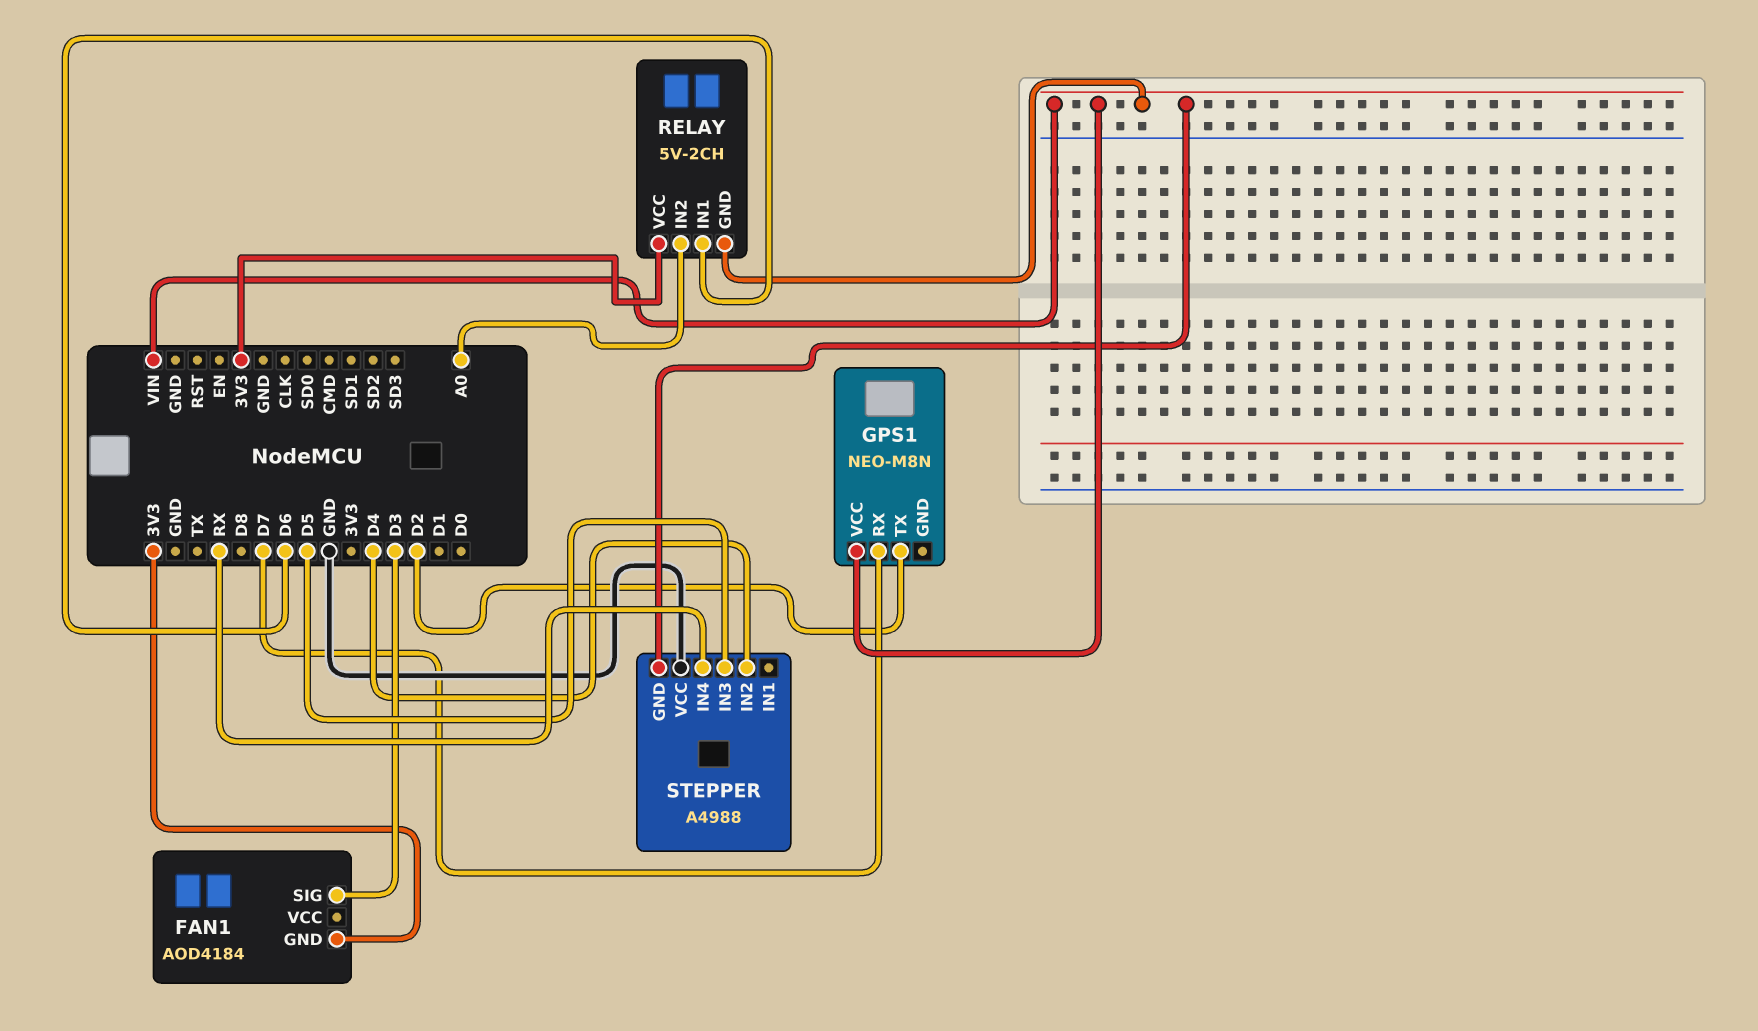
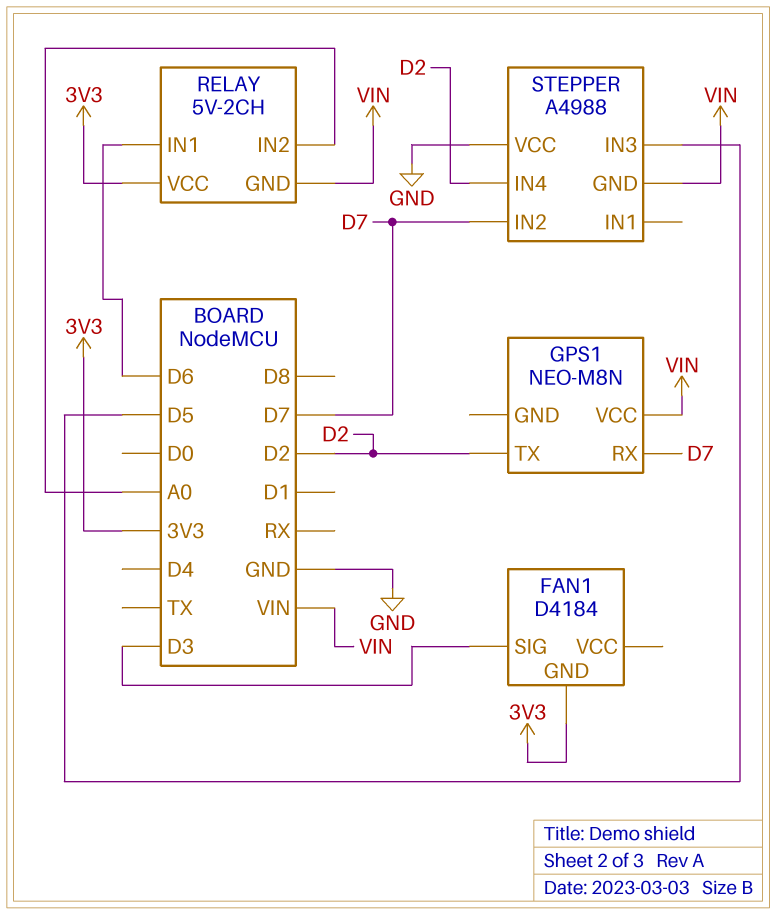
FAN1: AOD4184 -> D4184
STEPPER pin IN2: D4 -> D7
STEPPER pin IN4: RX -> D2

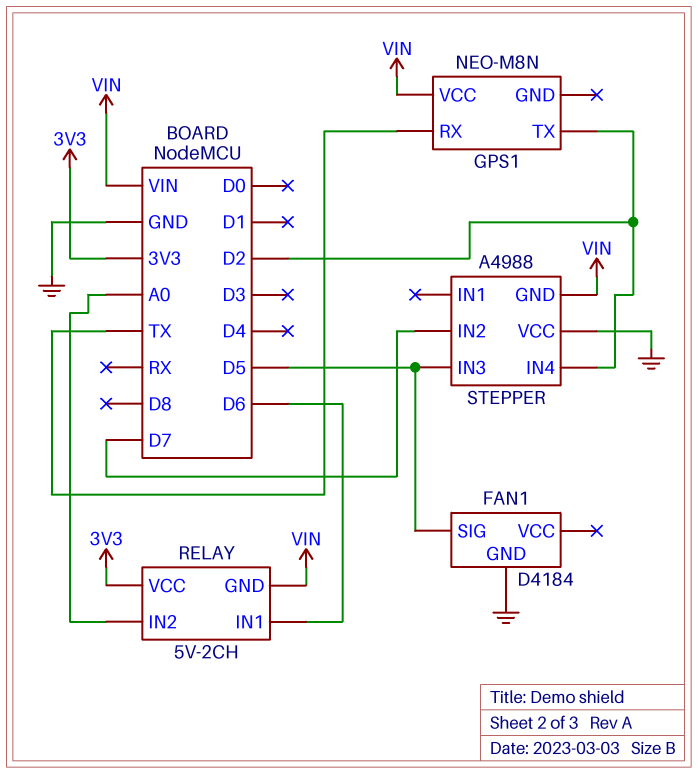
FAN1 pin GND: 3V3 -> GND
FAN1 pin SIG: D3 -> D5
GPS1 pin RX: D7 -> TX

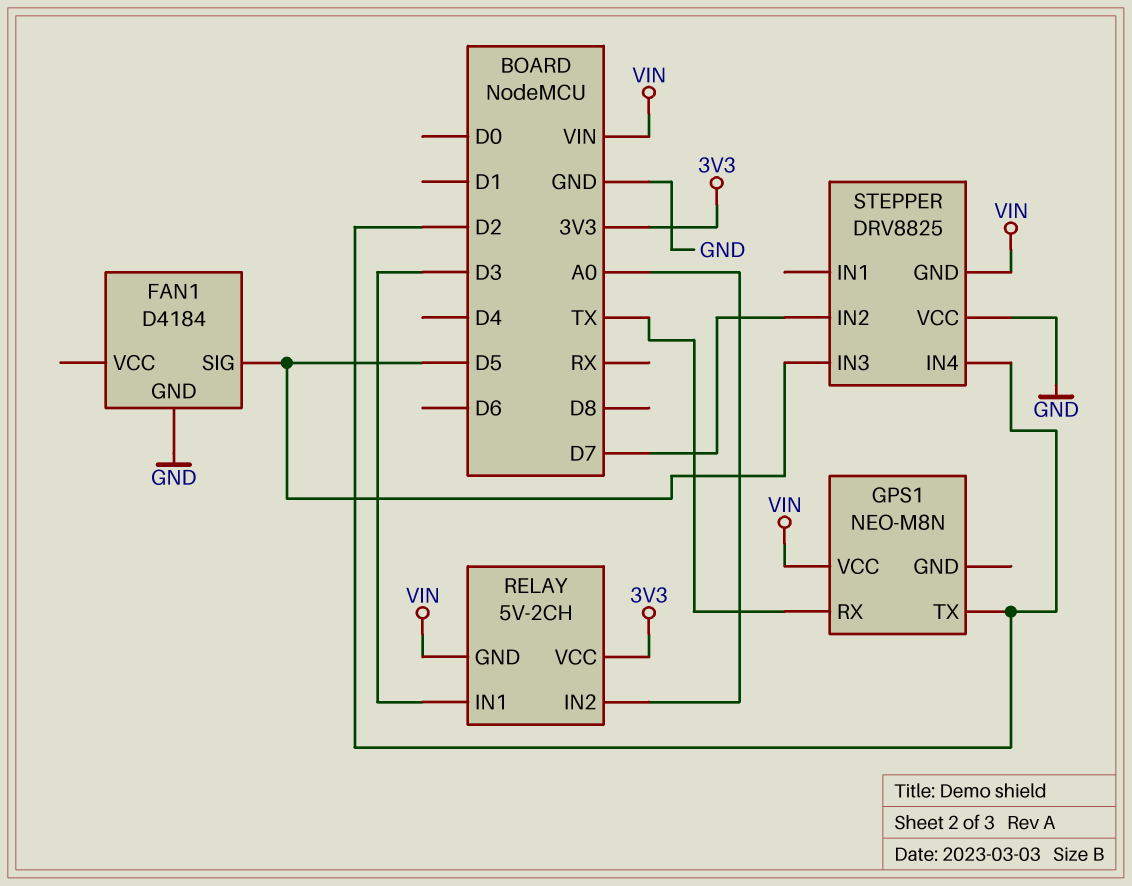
RELAY pin IN1: D6 -> D3
STEPPER: A4988 -> DRV8825

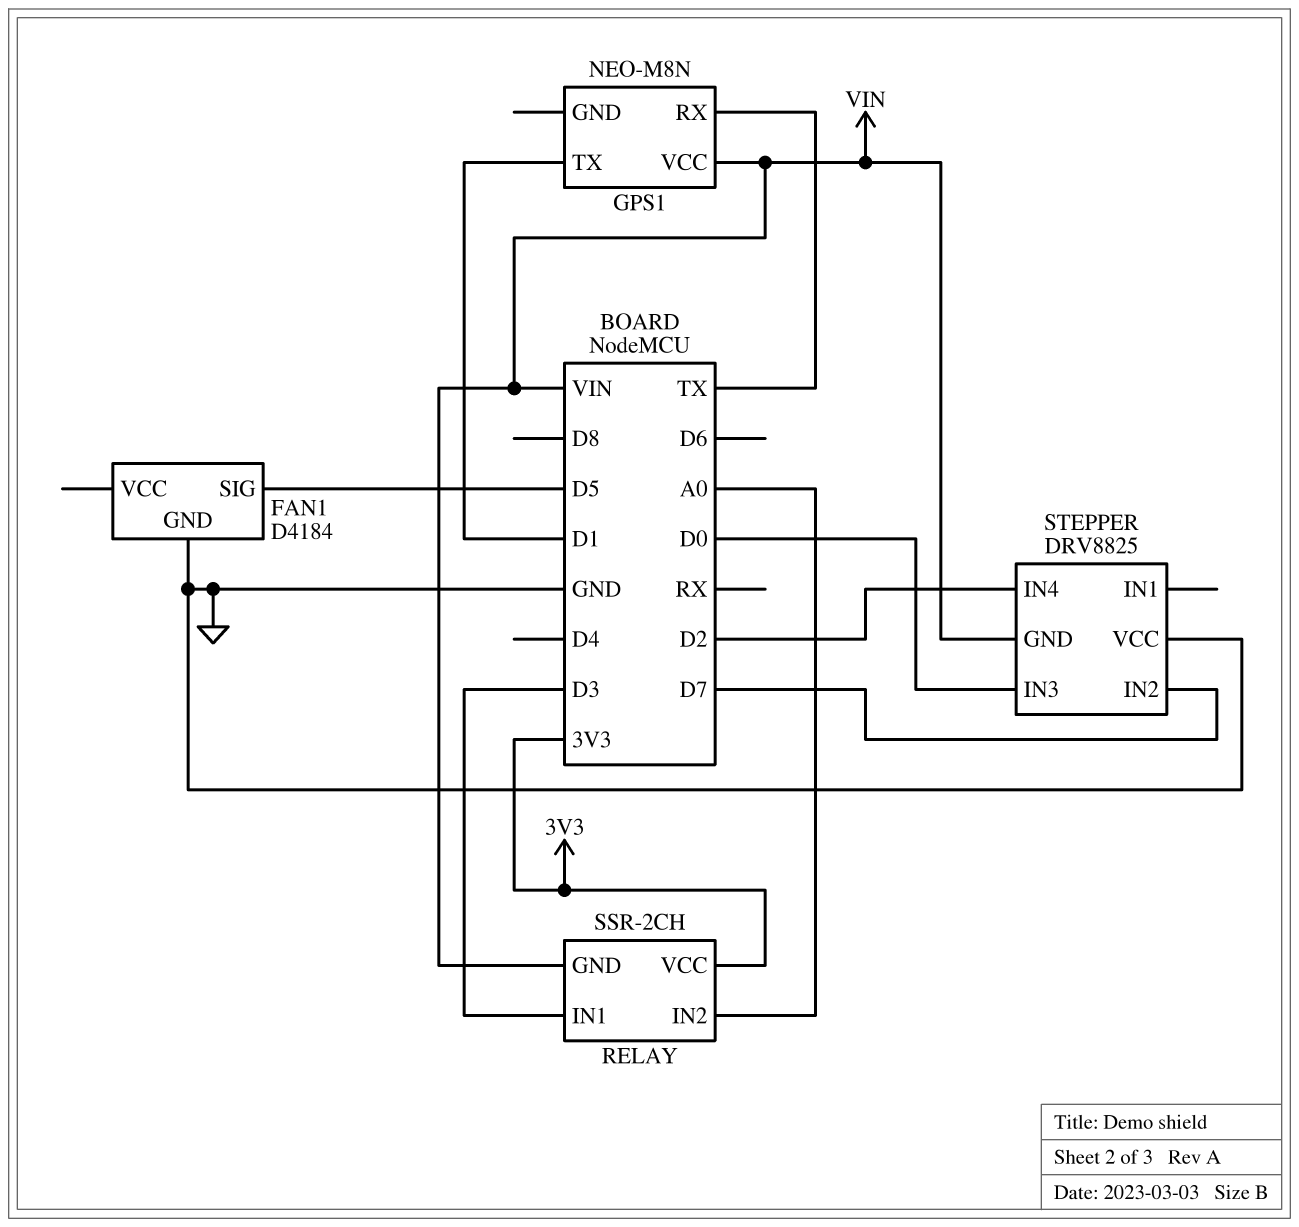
GPS1 pin TX: D2 -> D1
RELAY: 5V-2CH -> SSR-2CH
STEPPER pin IN3: D5 -> D0

